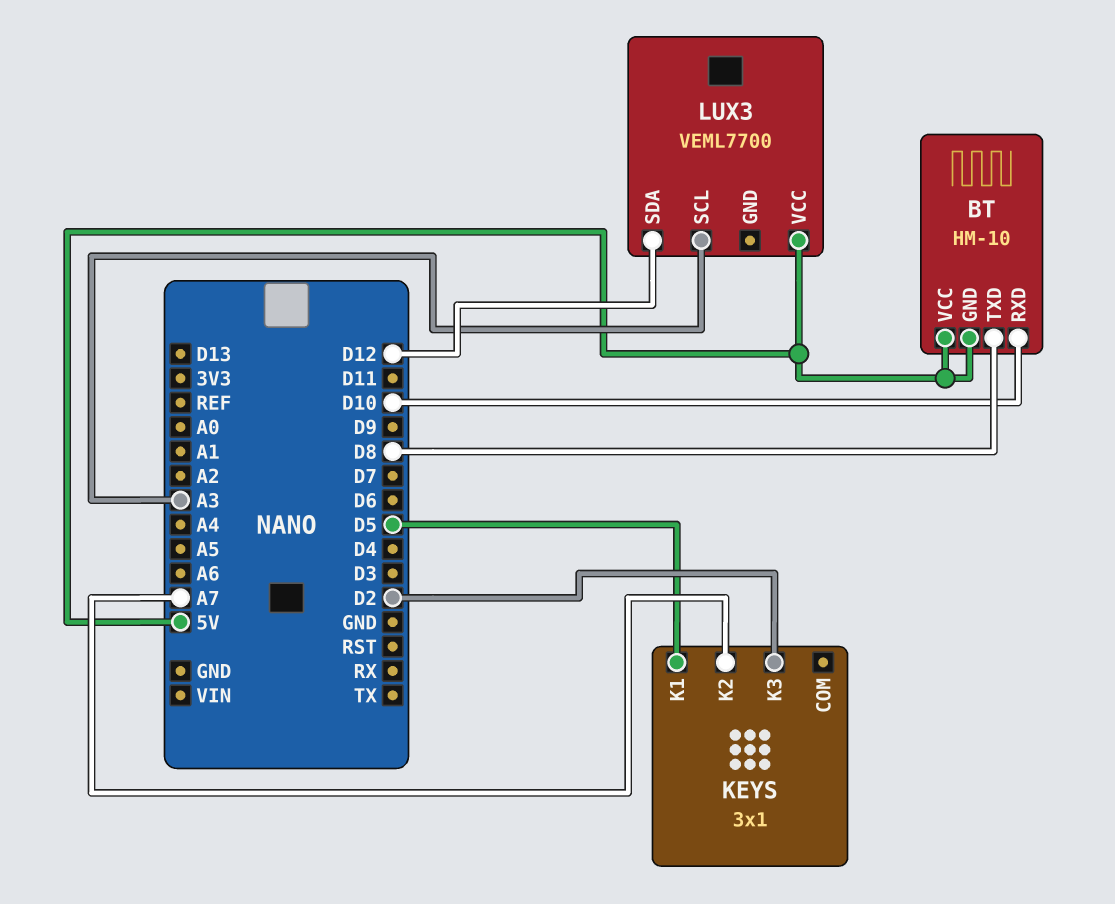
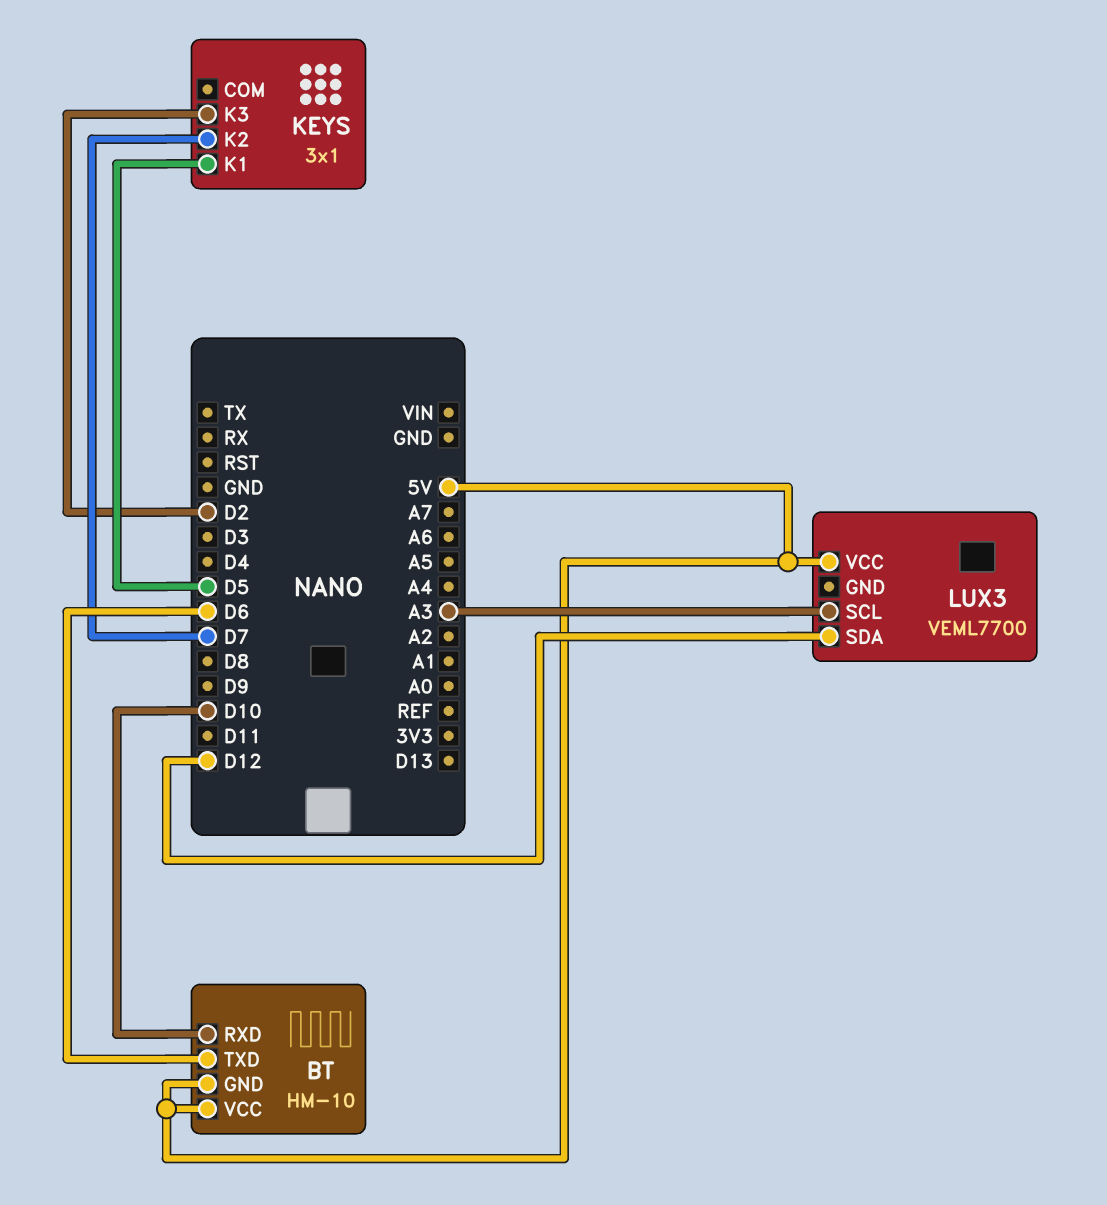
BT pin TXD: D8 -> D6
KEYS pin K2: A7 -> D7

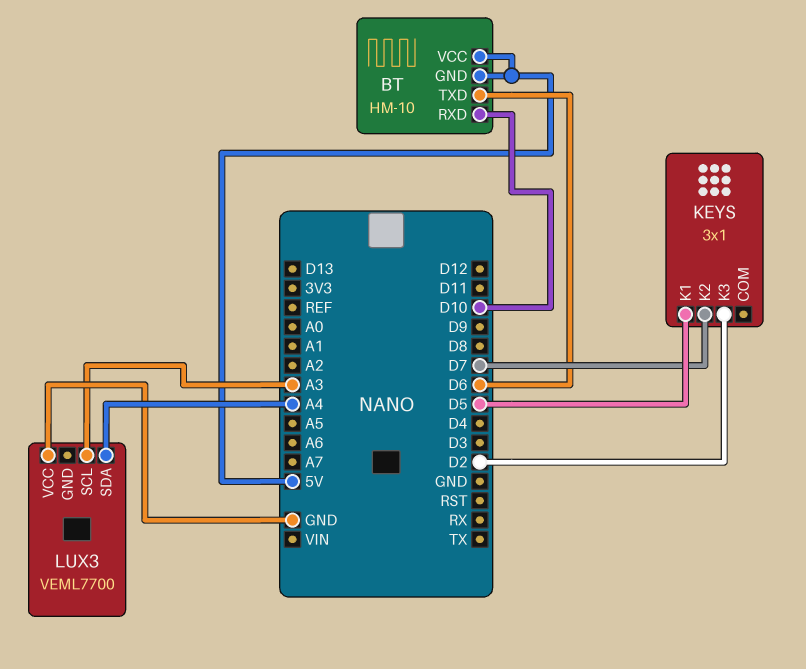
LUX3 pin SDA: D12 -> A4
LUX3 pin VCC: 5V -> GND

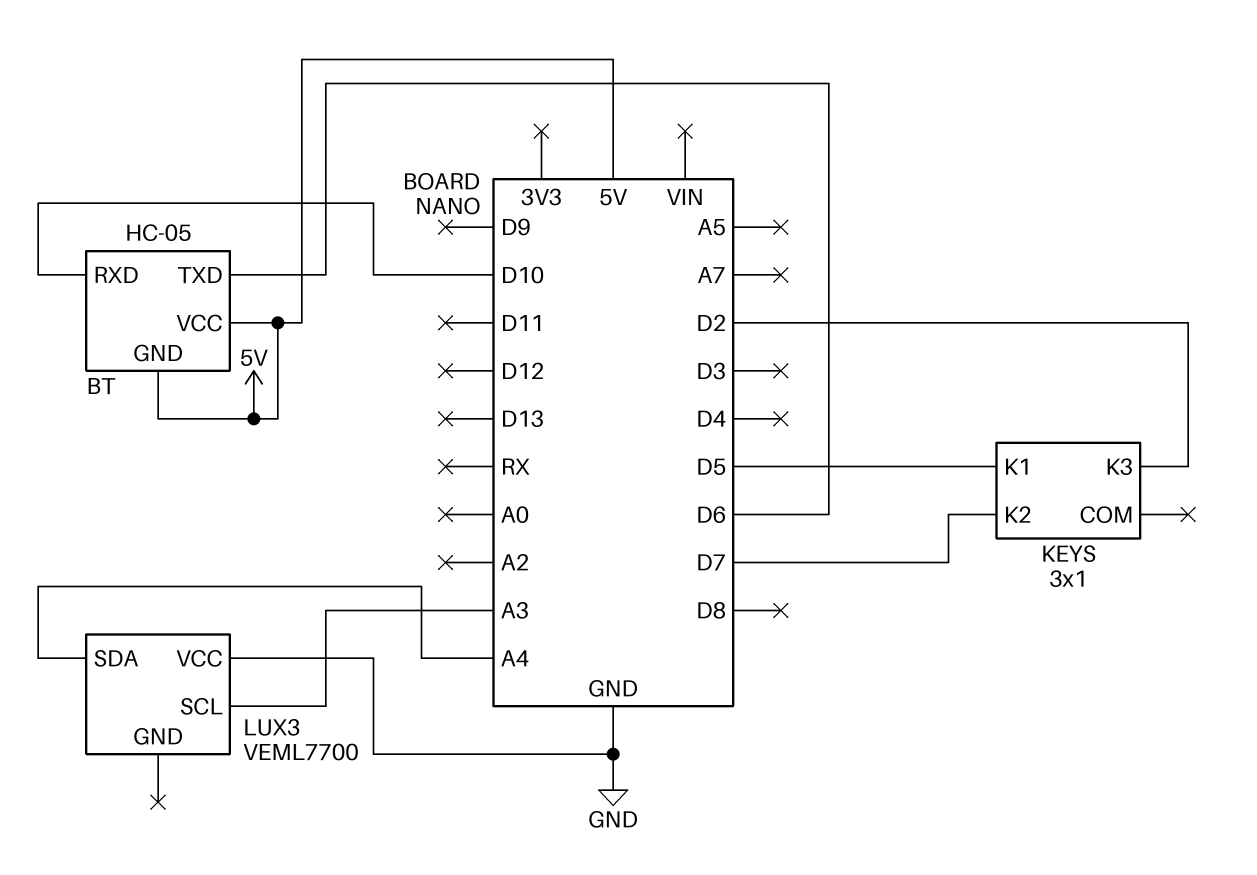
BT: HM-10 -> HC-05

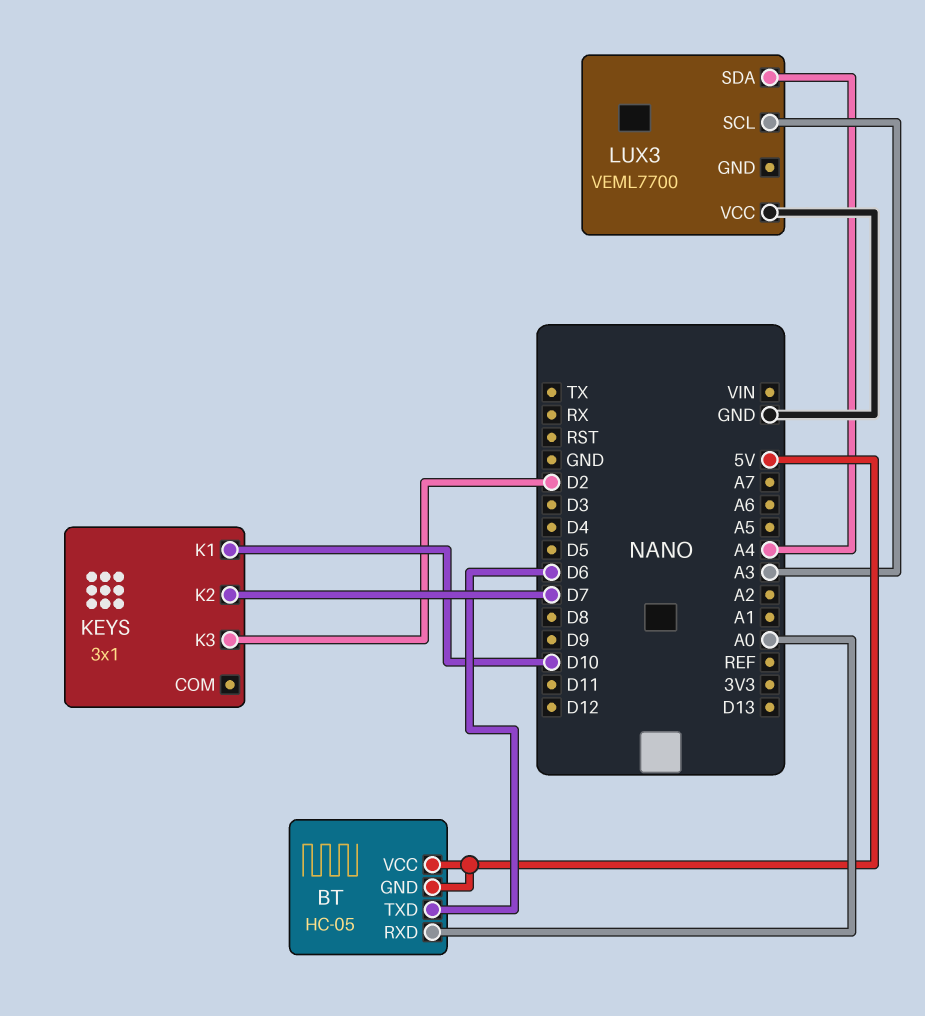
BT pin RXD: D10 -> A0
KEYS pin K1: D5 -> D10

